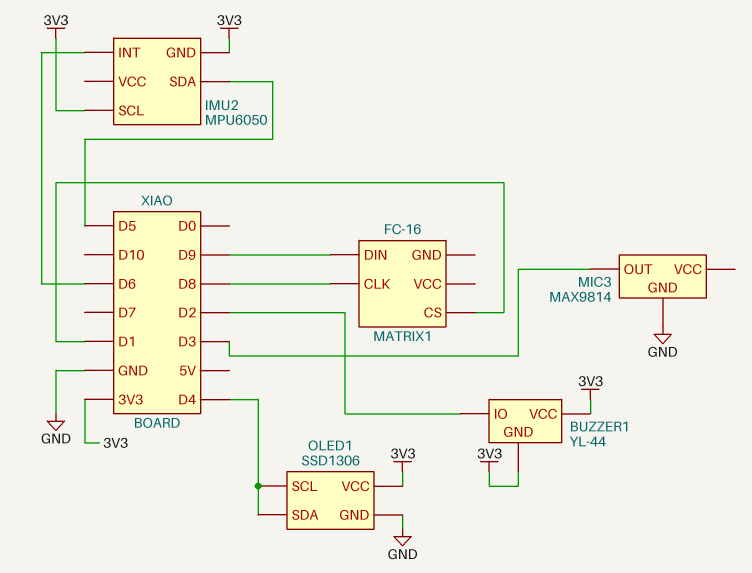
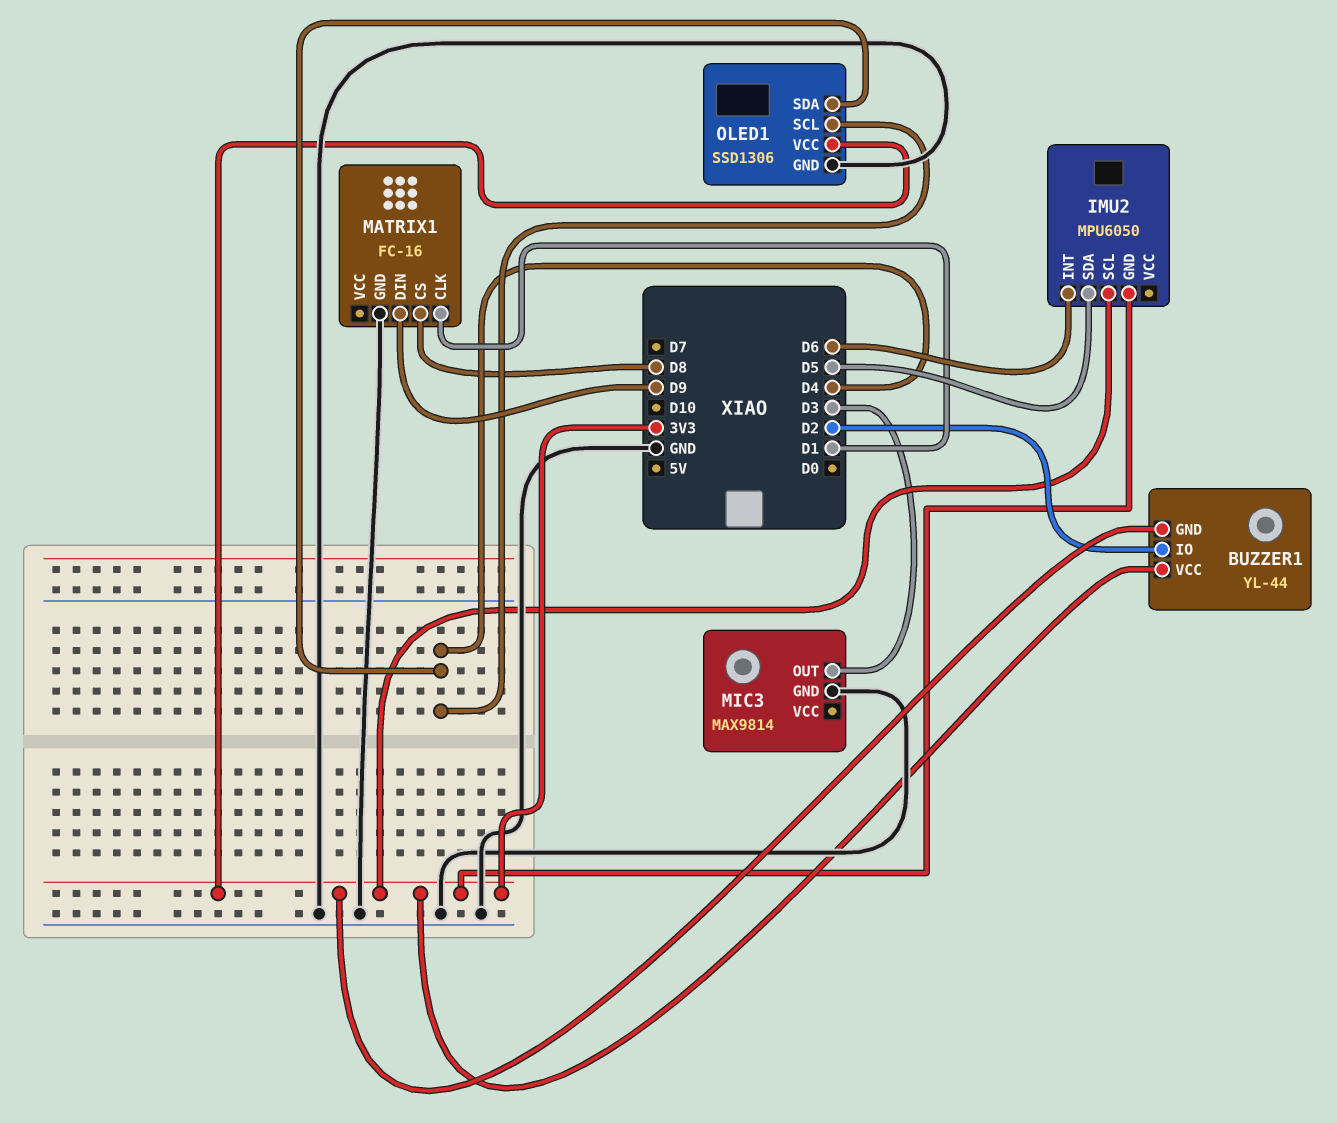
MATRIX1 pin CLK: D8 -> D1
MATRIX1 pin CS: D1 -> D8
MATRIX1 pin GND: none -> GND

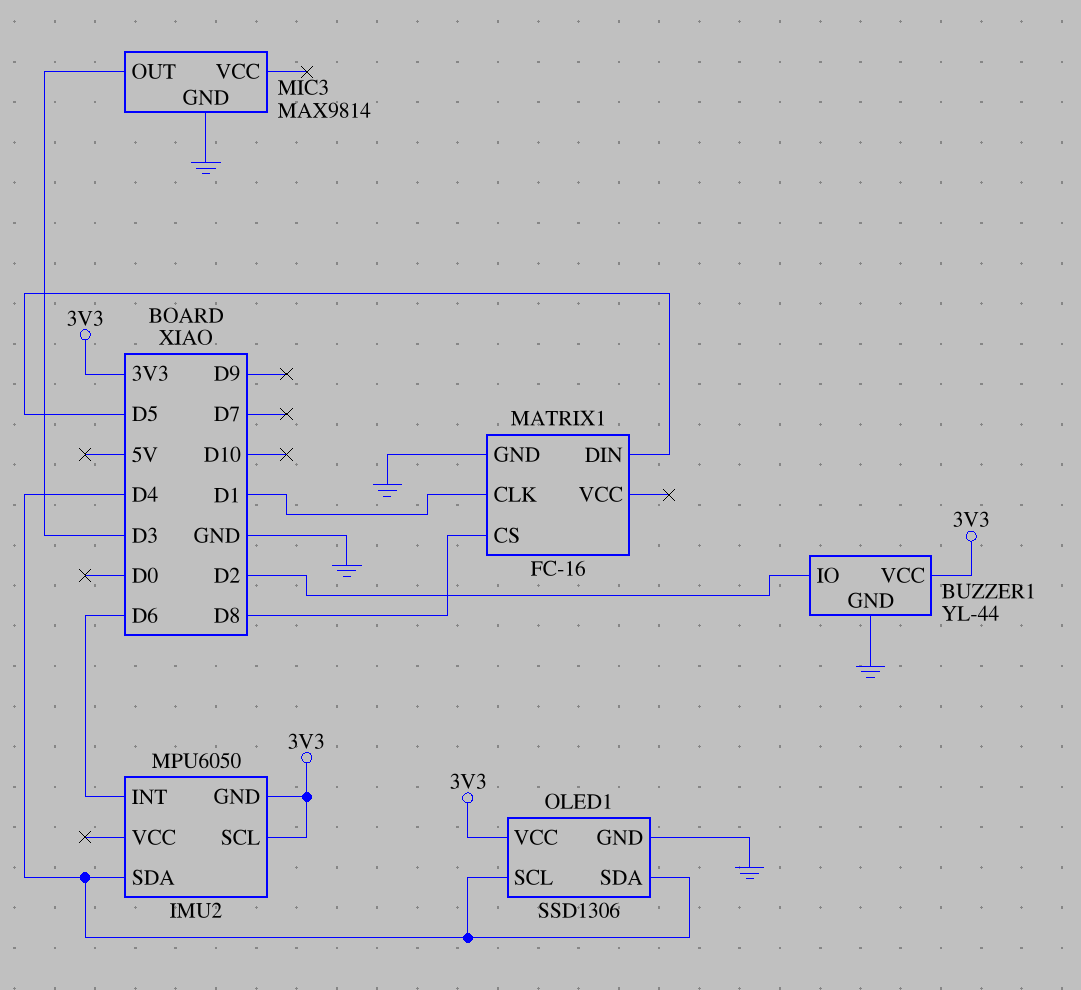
BUZZER1 pin GND: 3V3 -> GND
IMU2 pin SDA: D5 -> D4
MATRIX1 pin DIN: D9 -> D5

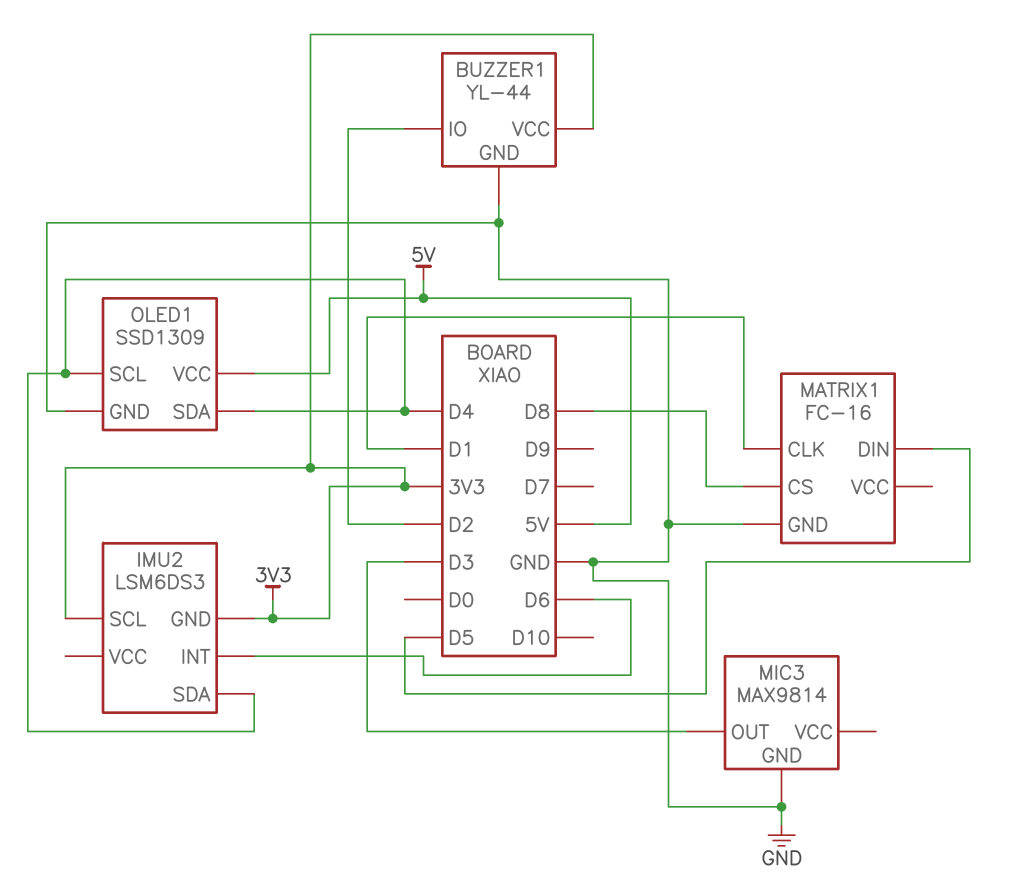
IMU2: MPU6050 -> LSM6DS3
OLED1: SSD1306 -> SSD1309
OLED1 pin VCC: 3V3 -> 5V

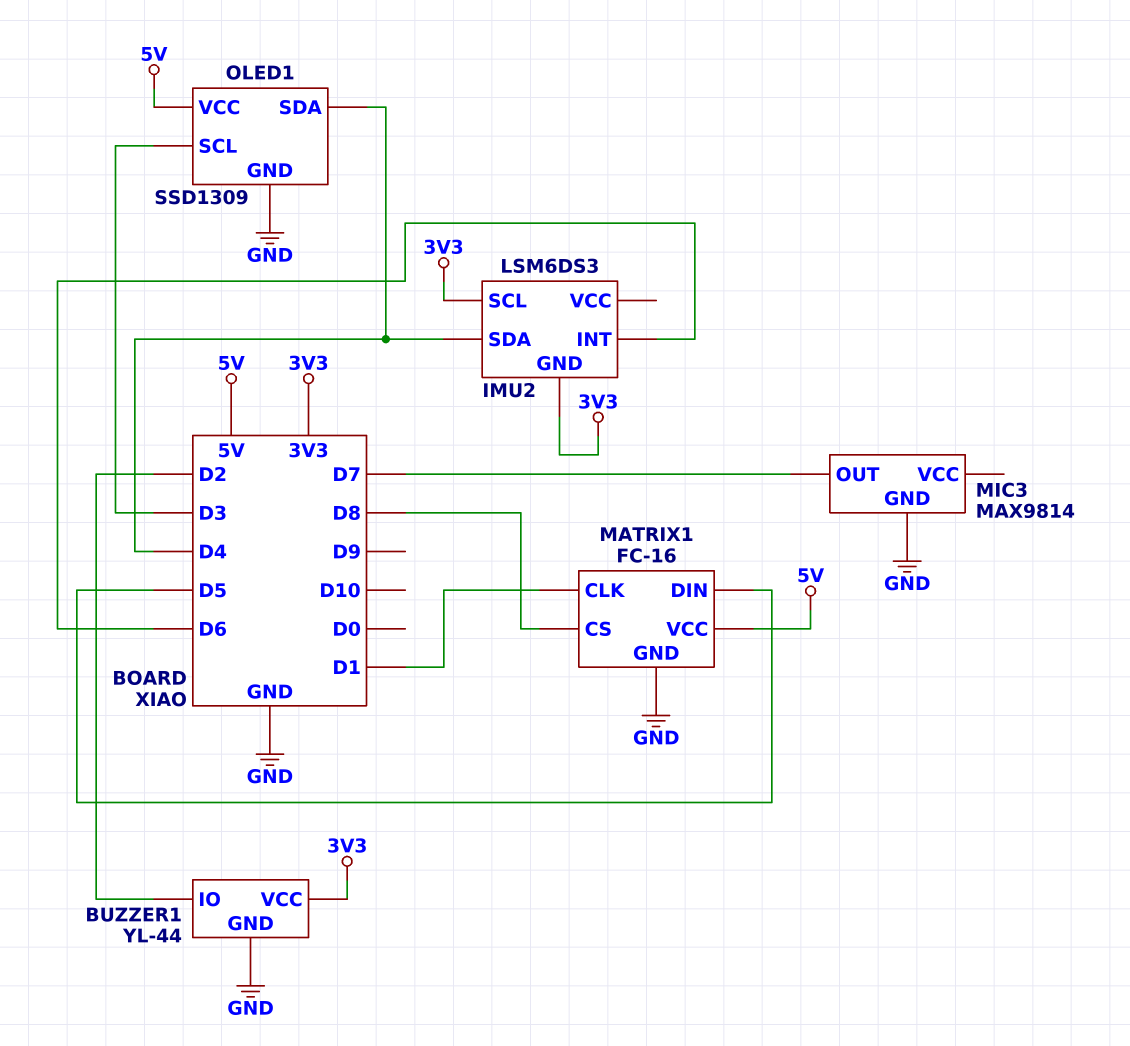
MATRIX1 pin VCC: none -> 5V
MIC3 pin OUT: D3 -> D7
OLED1 pin SCL: D4 -> D3

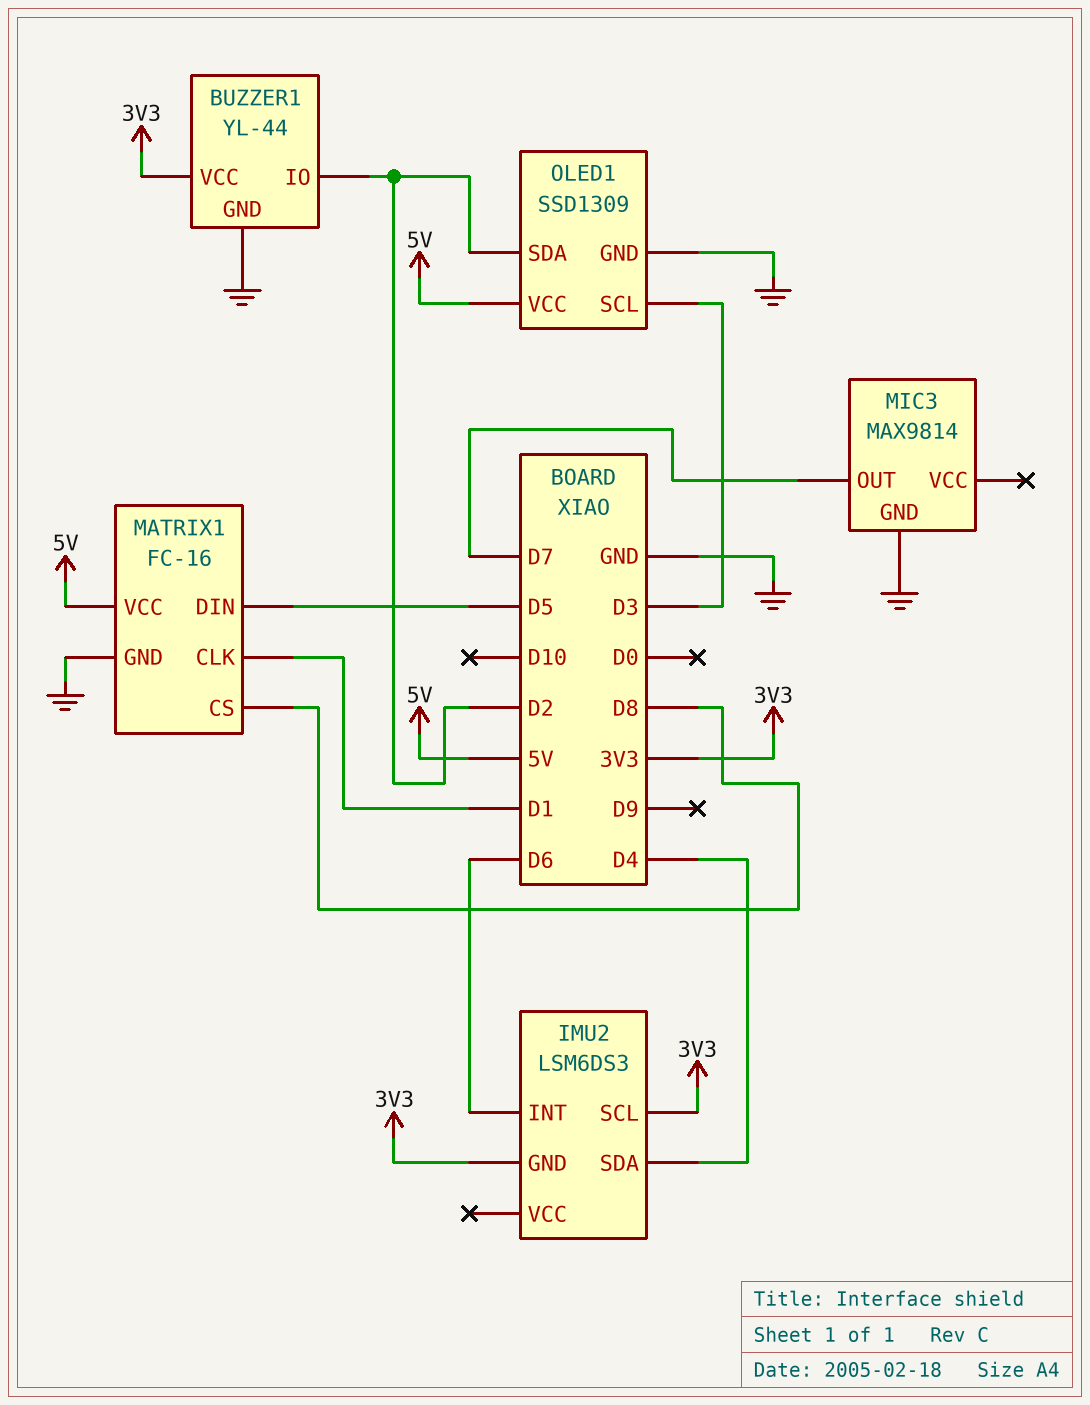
OLED1 pin SDA: D4 -> D2

